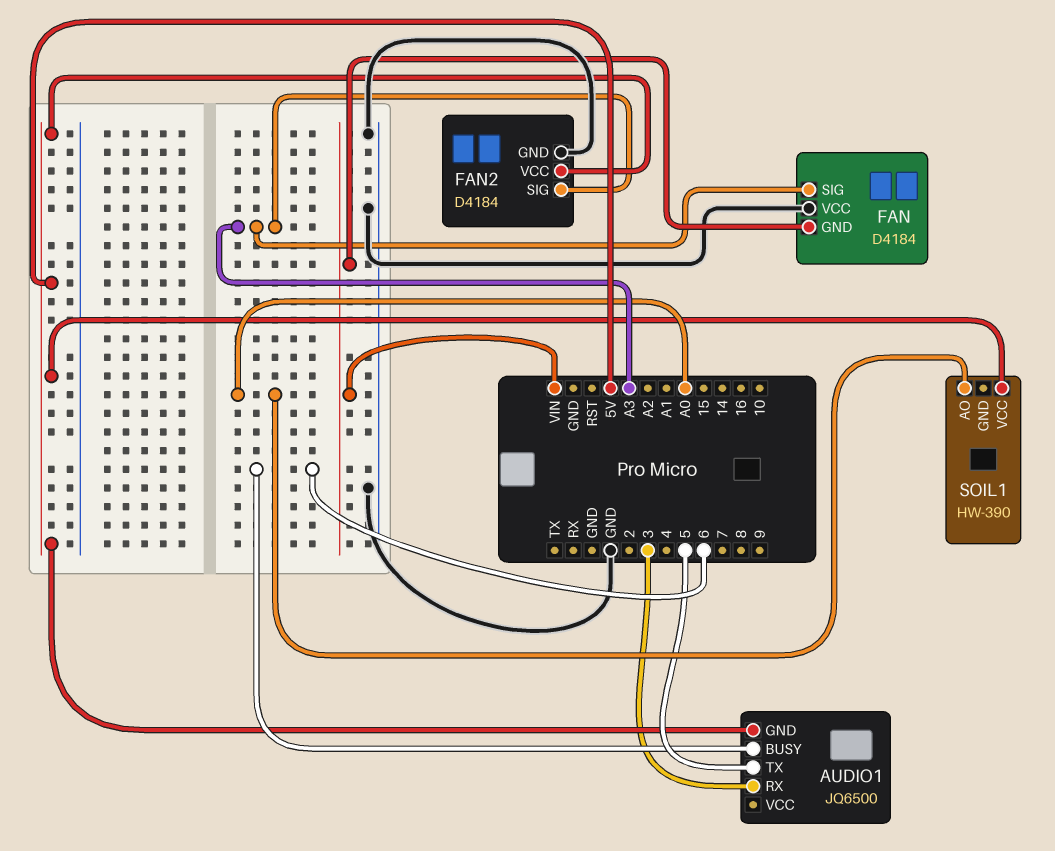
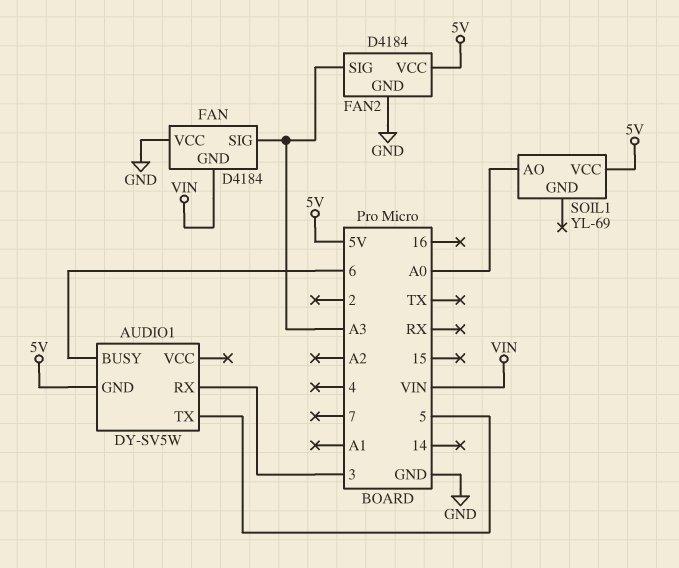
AUDIO1: JQ6500 -> DY-SV5W
SOIL1: HW-390 -> YL-69

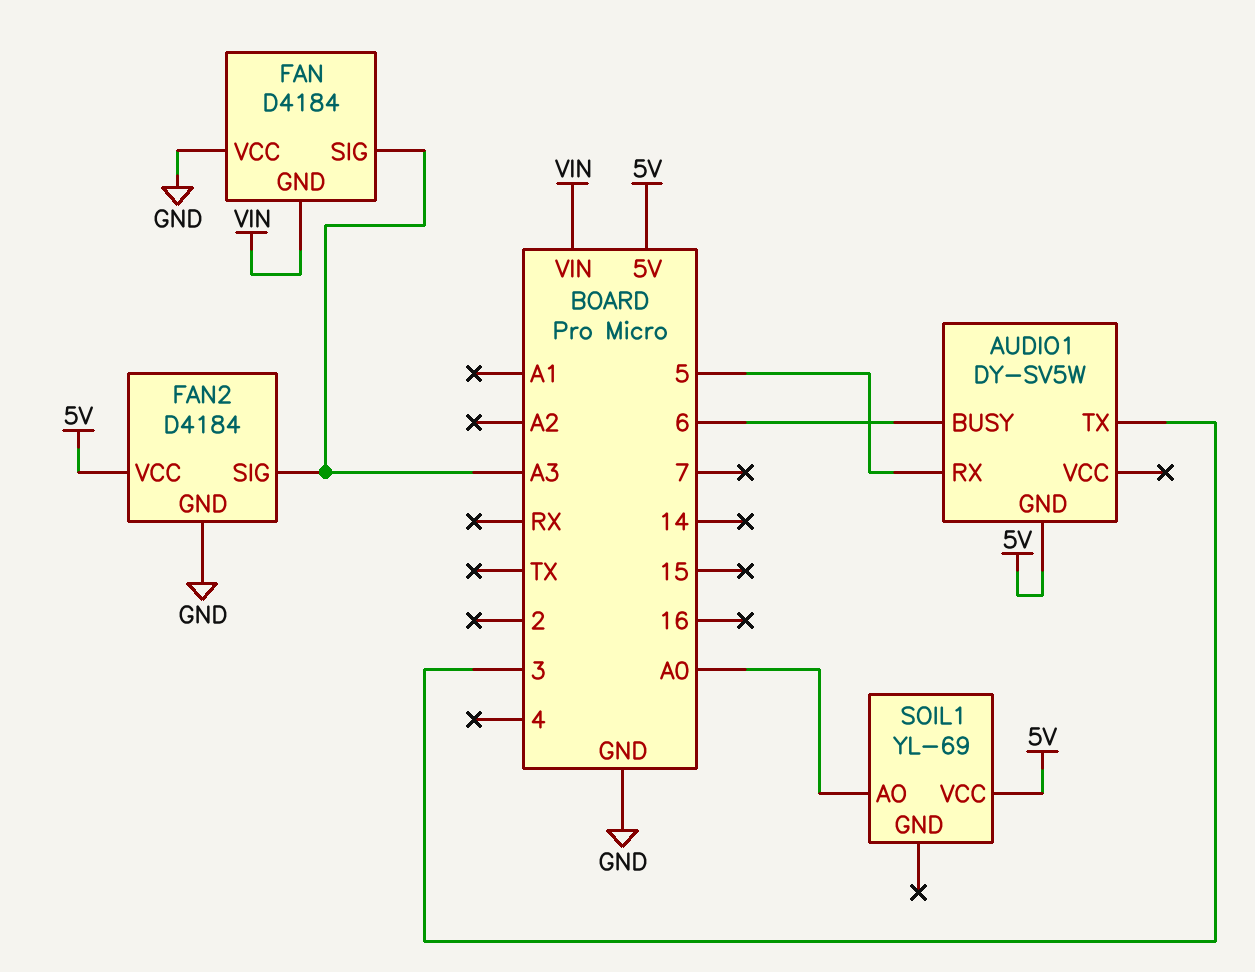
AUDIO1 pin RX: 3 -> 5
AUDIO1 pin TX: 5 -> 3

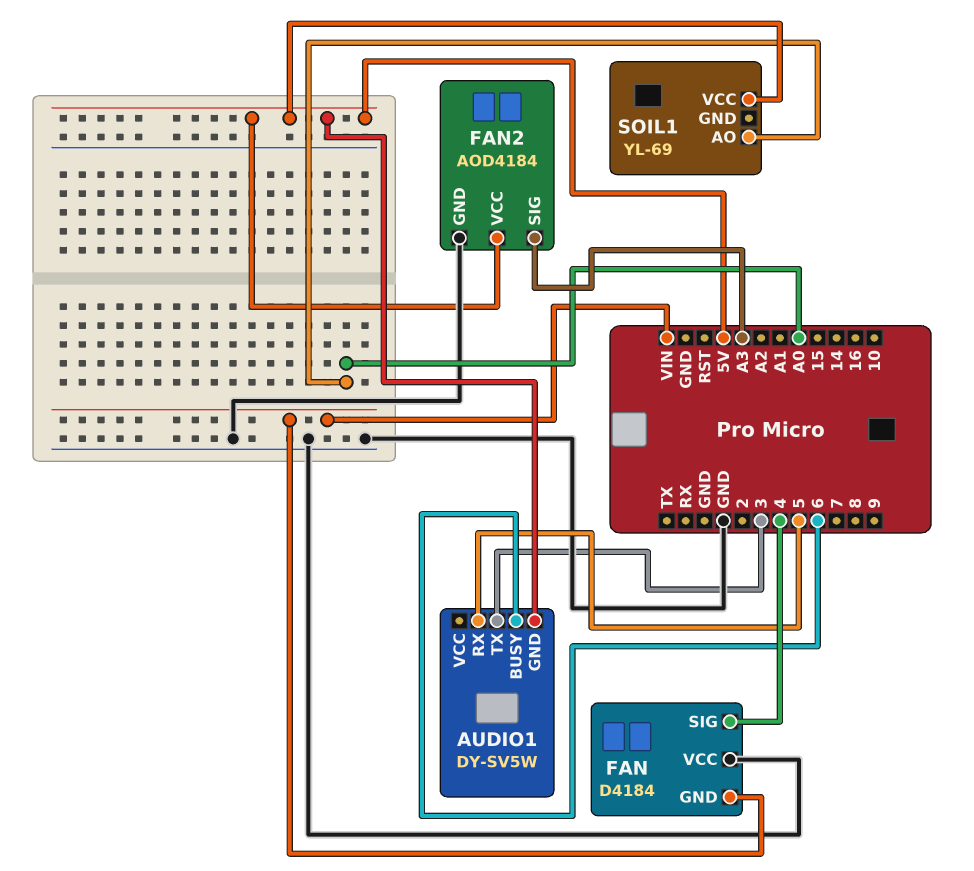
FAN pin SIG: A3 -> 4
FAN2: D4184 -> AOD4184

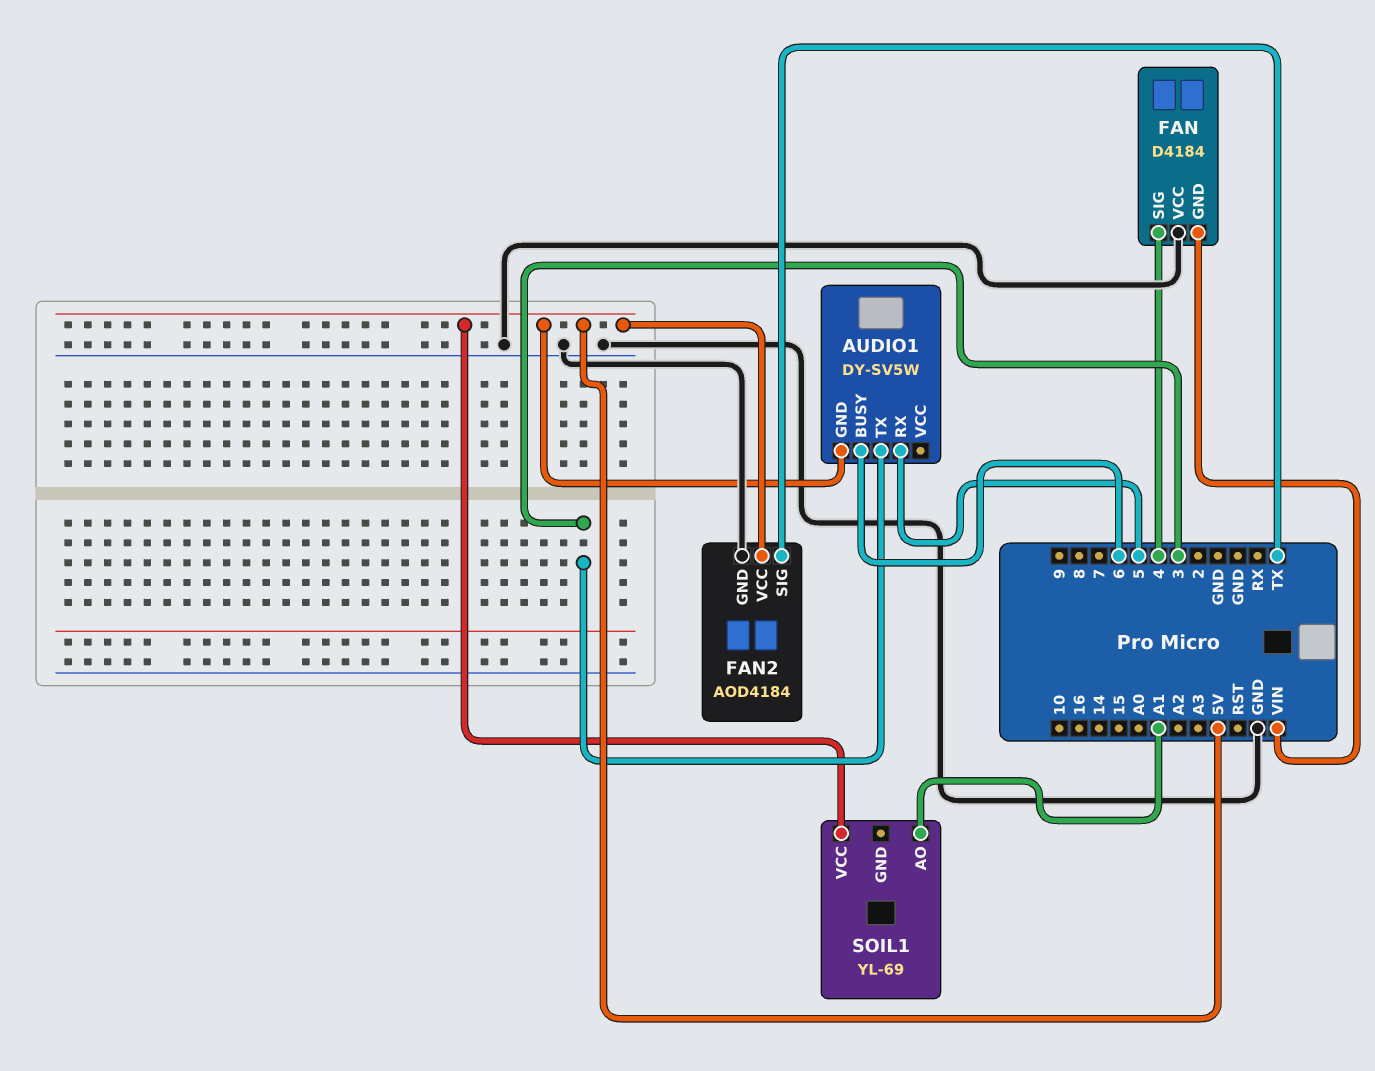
FAN2 pin SIG: A3 -> TX
SOIL1 pin AO: A0 -> A1

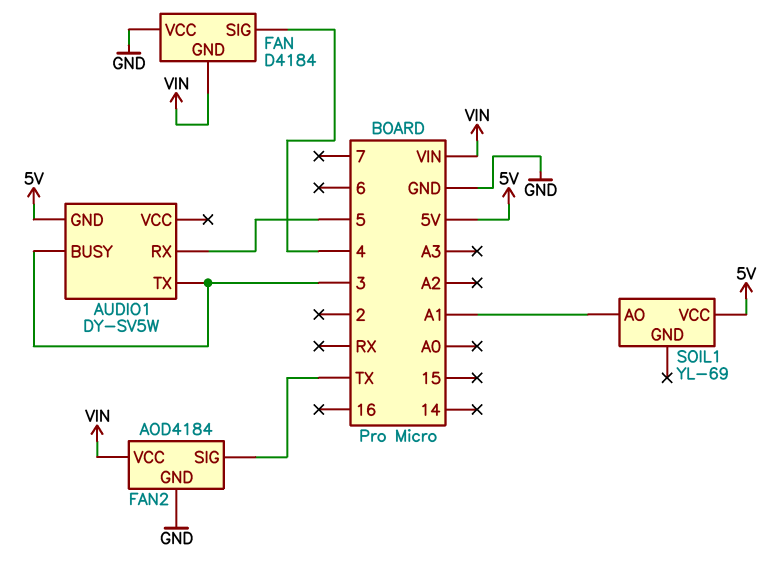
AUDIO1 pin BUSY: 6 -> 3
FAN2 pin VCC: 5V -> VIN

